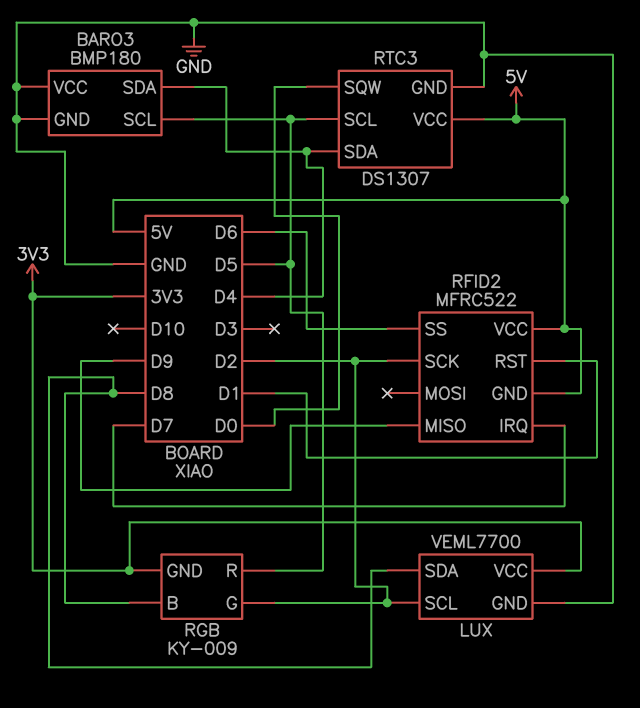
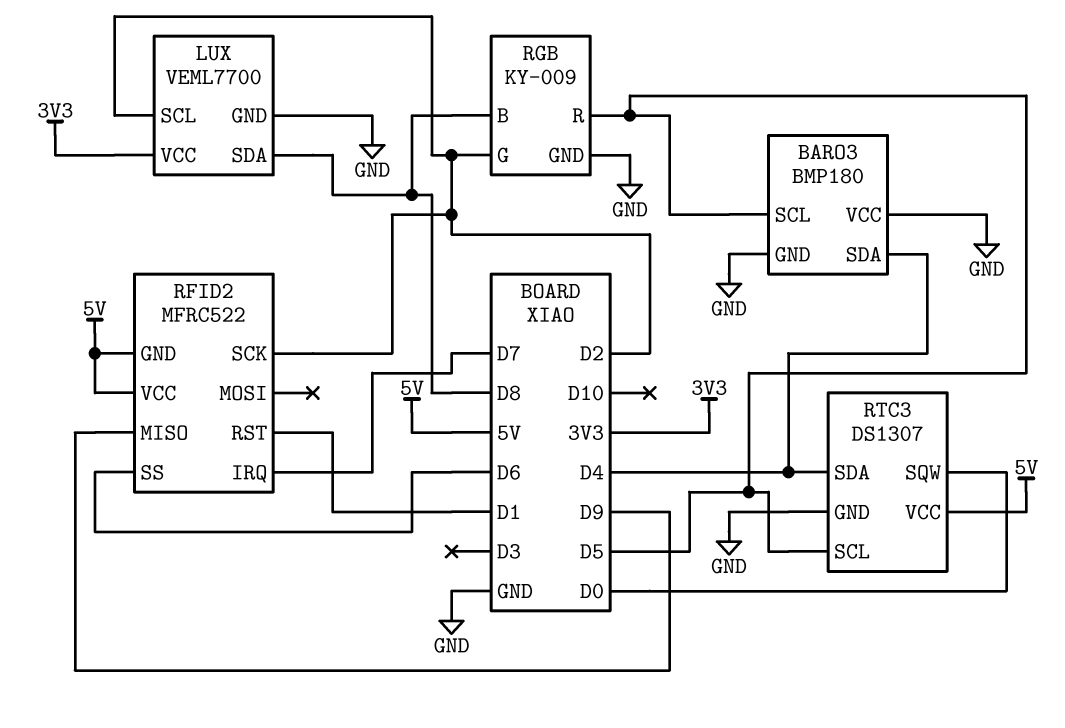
RGB pin GND: 3V3 -> GND

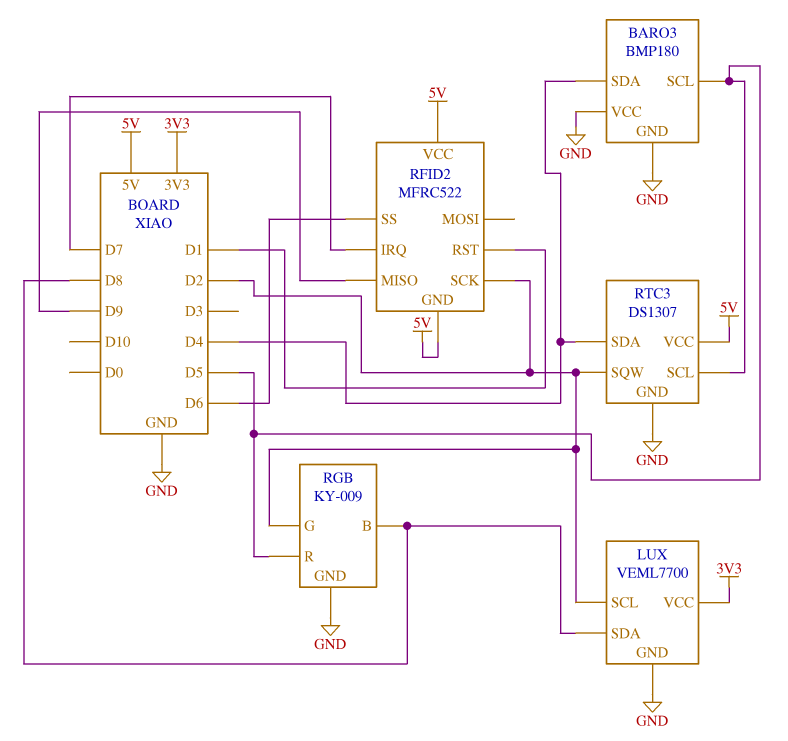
RTC3 pin SQW: D0 -> D2

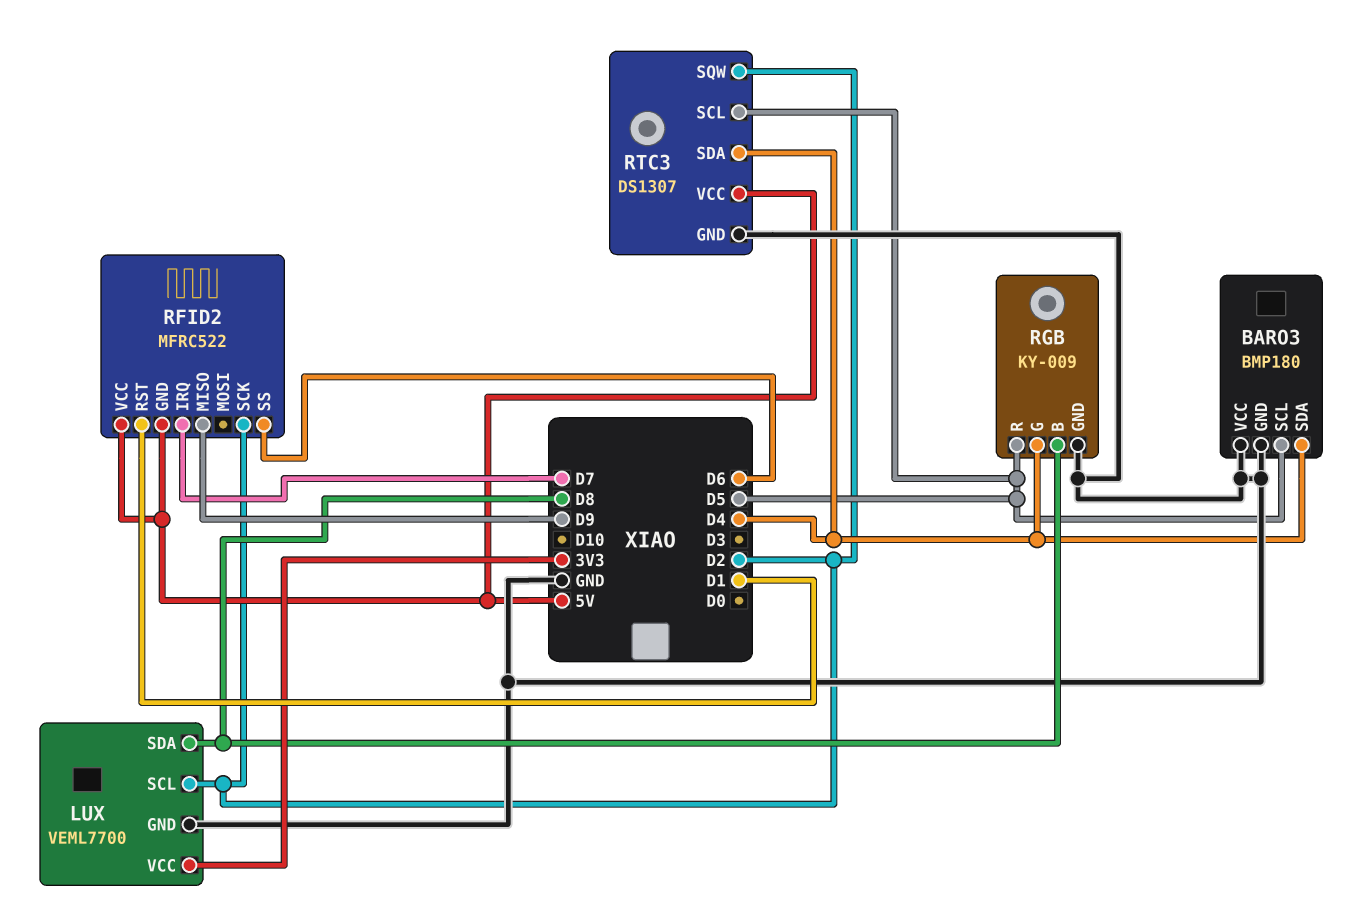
RGB pin G: D2 -> D4

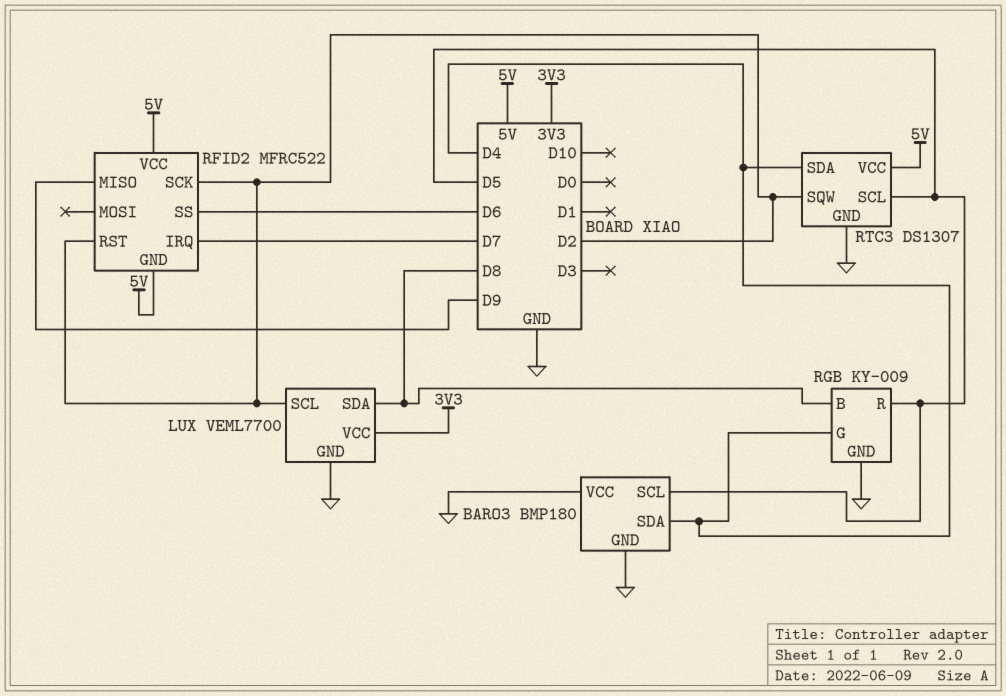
RFID2 pin RST: D1 -> D2

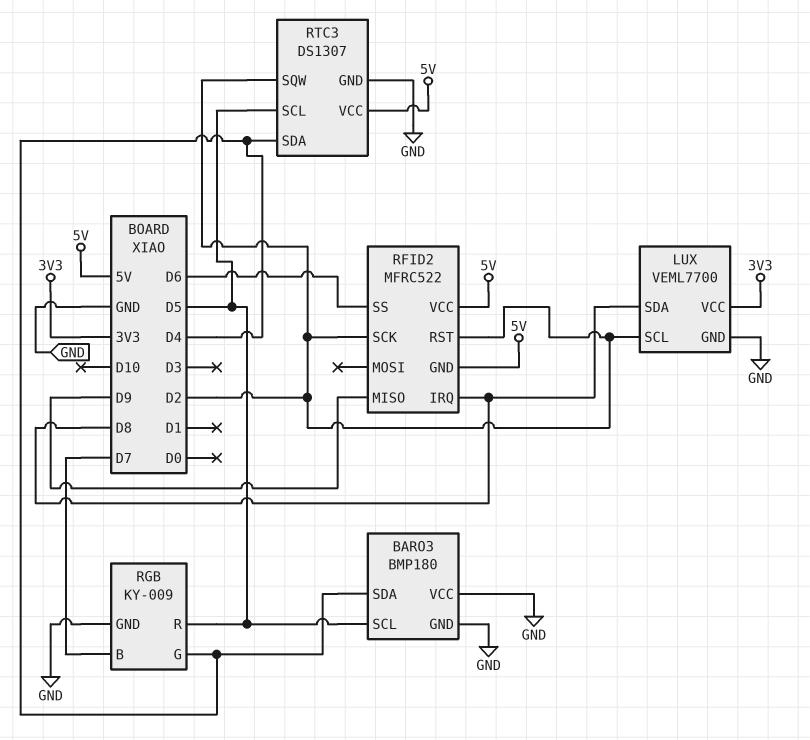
RFID2 pin IRQ: D7 -> D8
RGB pin B: D8 -> D7

